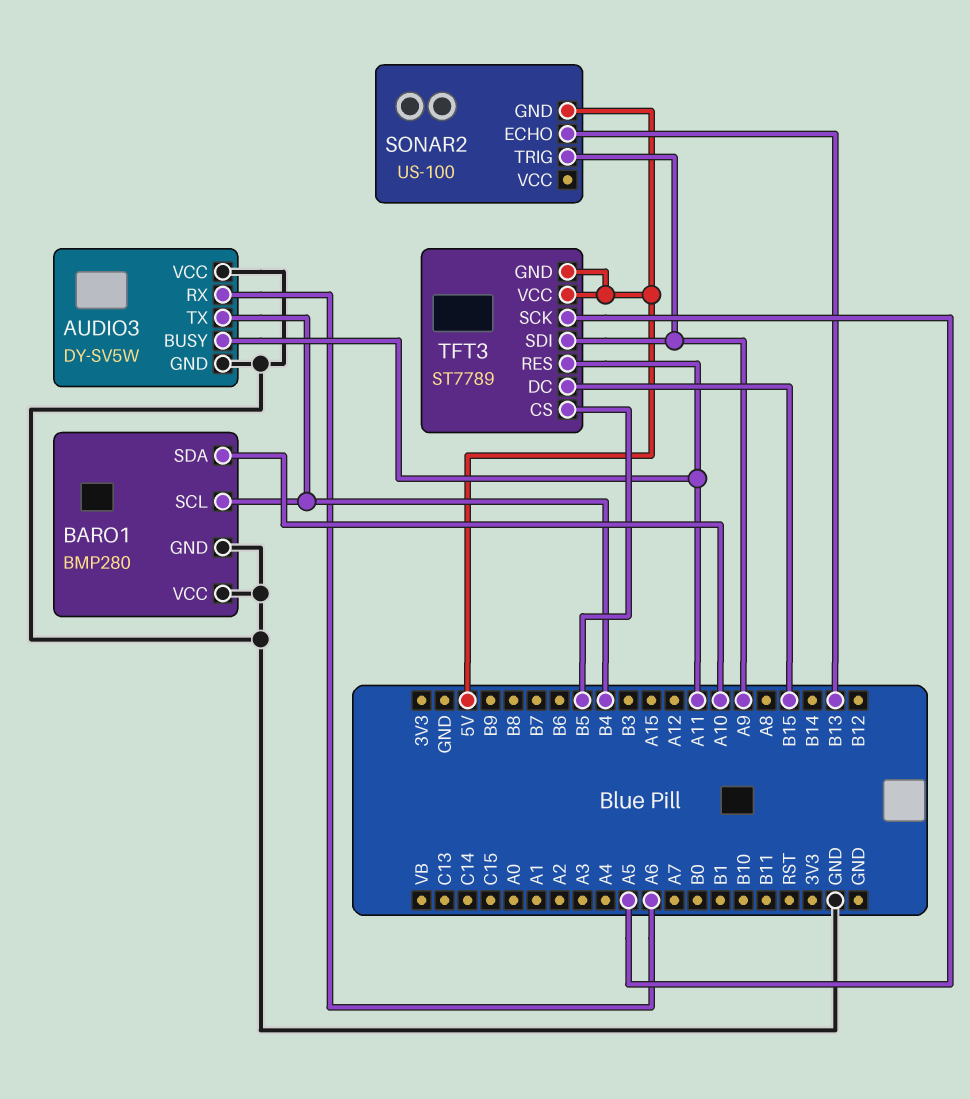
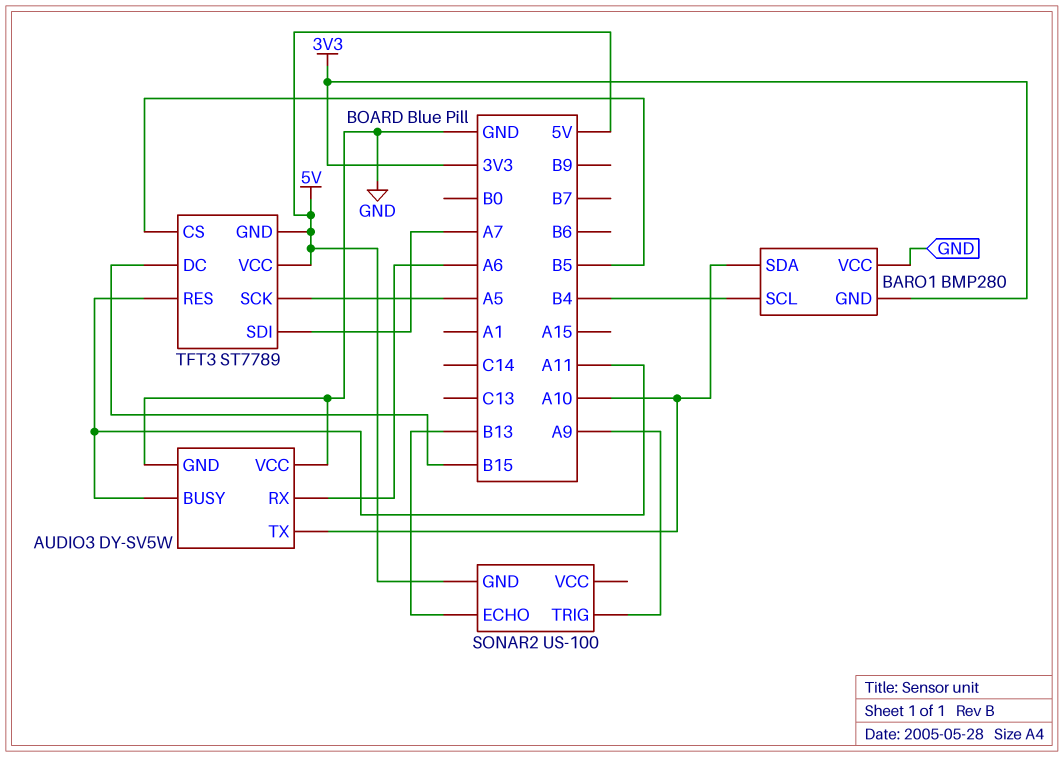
AUDIO3 pin TX: B4 -> A10
BARO1 pin GND: GND -> 3V3
TFT3 pin SDI: A9 -> A7

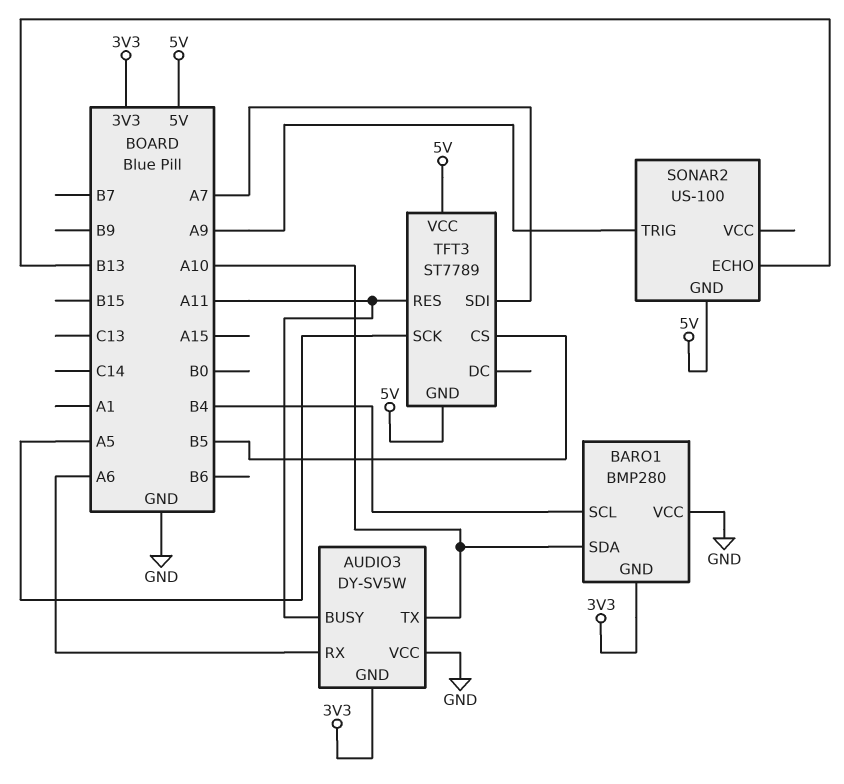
AUDIO3 pin GND: GND -> 3V3
TFT3 pin DC: B15 -> none

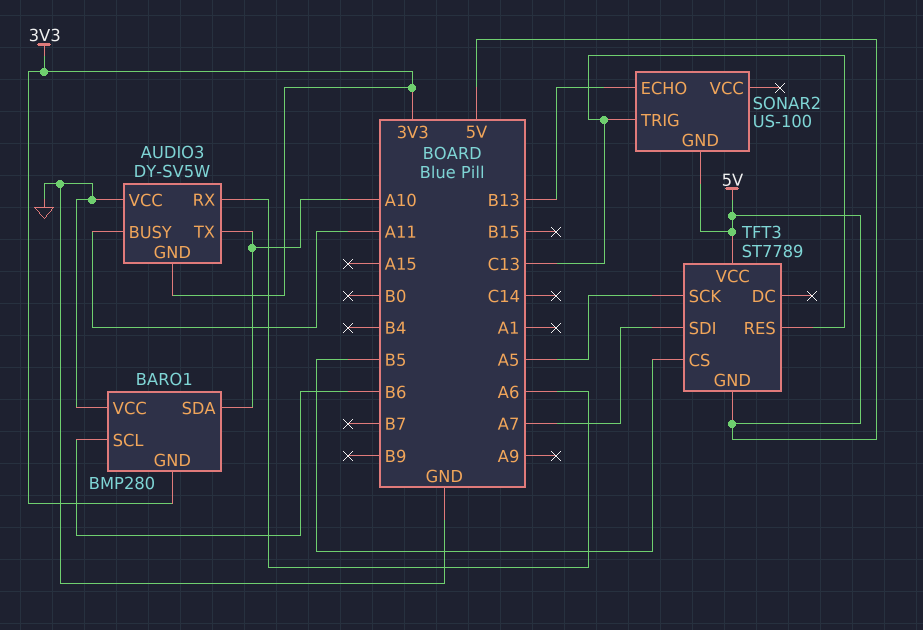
BARO1 pin SCL: B4 -> B6
SONAR2 pin TRIG: A9 -> C13
TFT3 pin RES: A11 -> C13

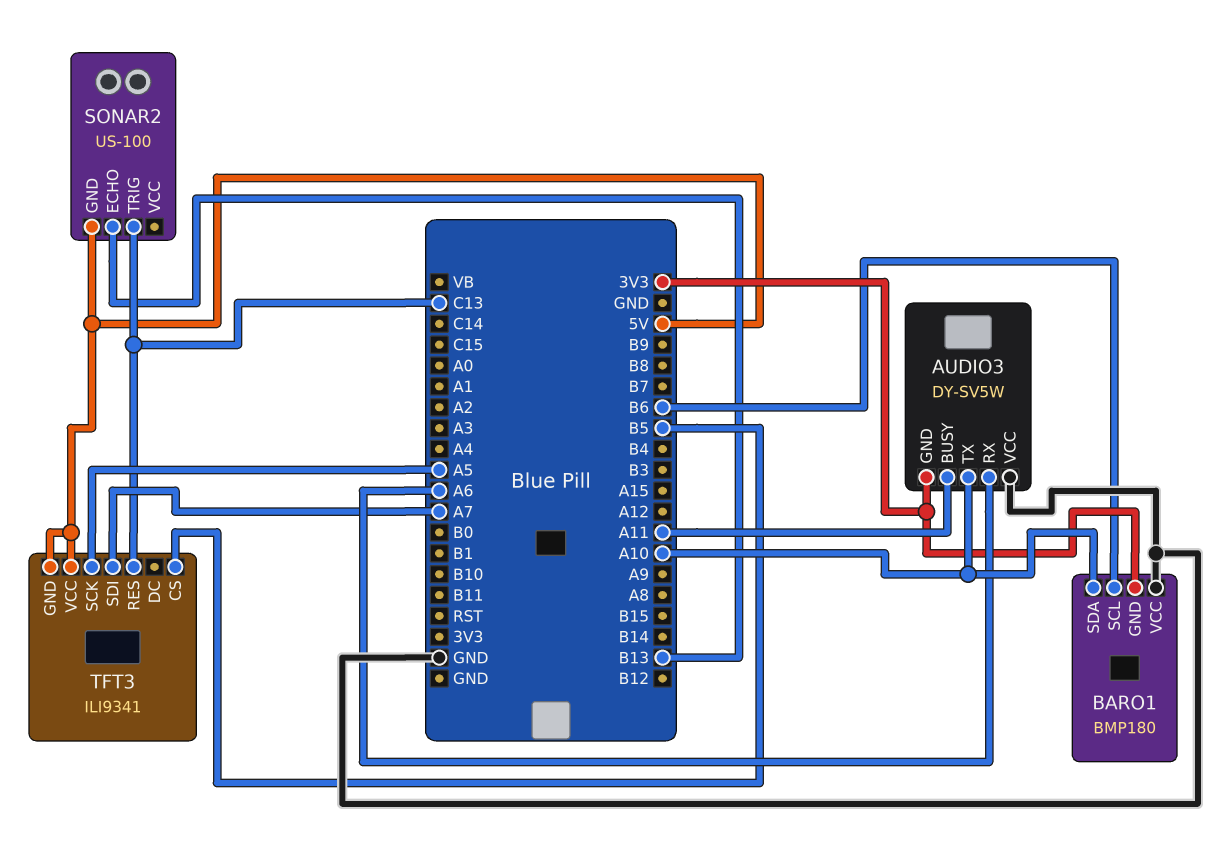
BARO1: BMP280 -> BMP180
TFT3: ST7789 -> ILI9341

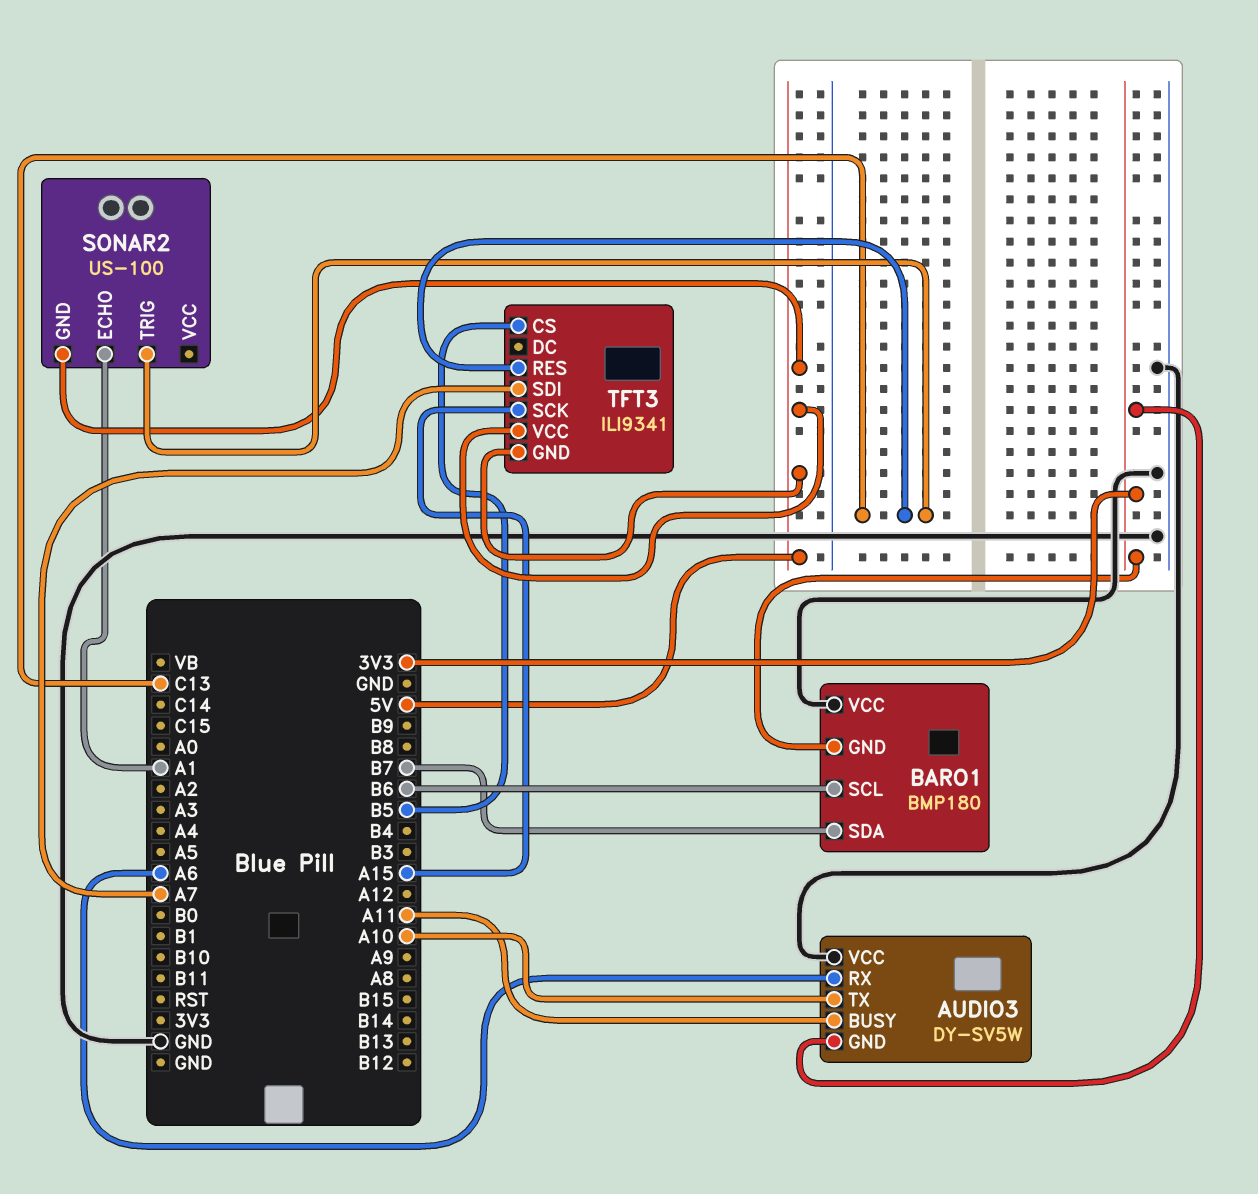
BARO1 pin SDA: A10 -> B7
SONAR2 pin ECHO: B13 -> A1
TFT3 pin SCK: A5 -> A15

